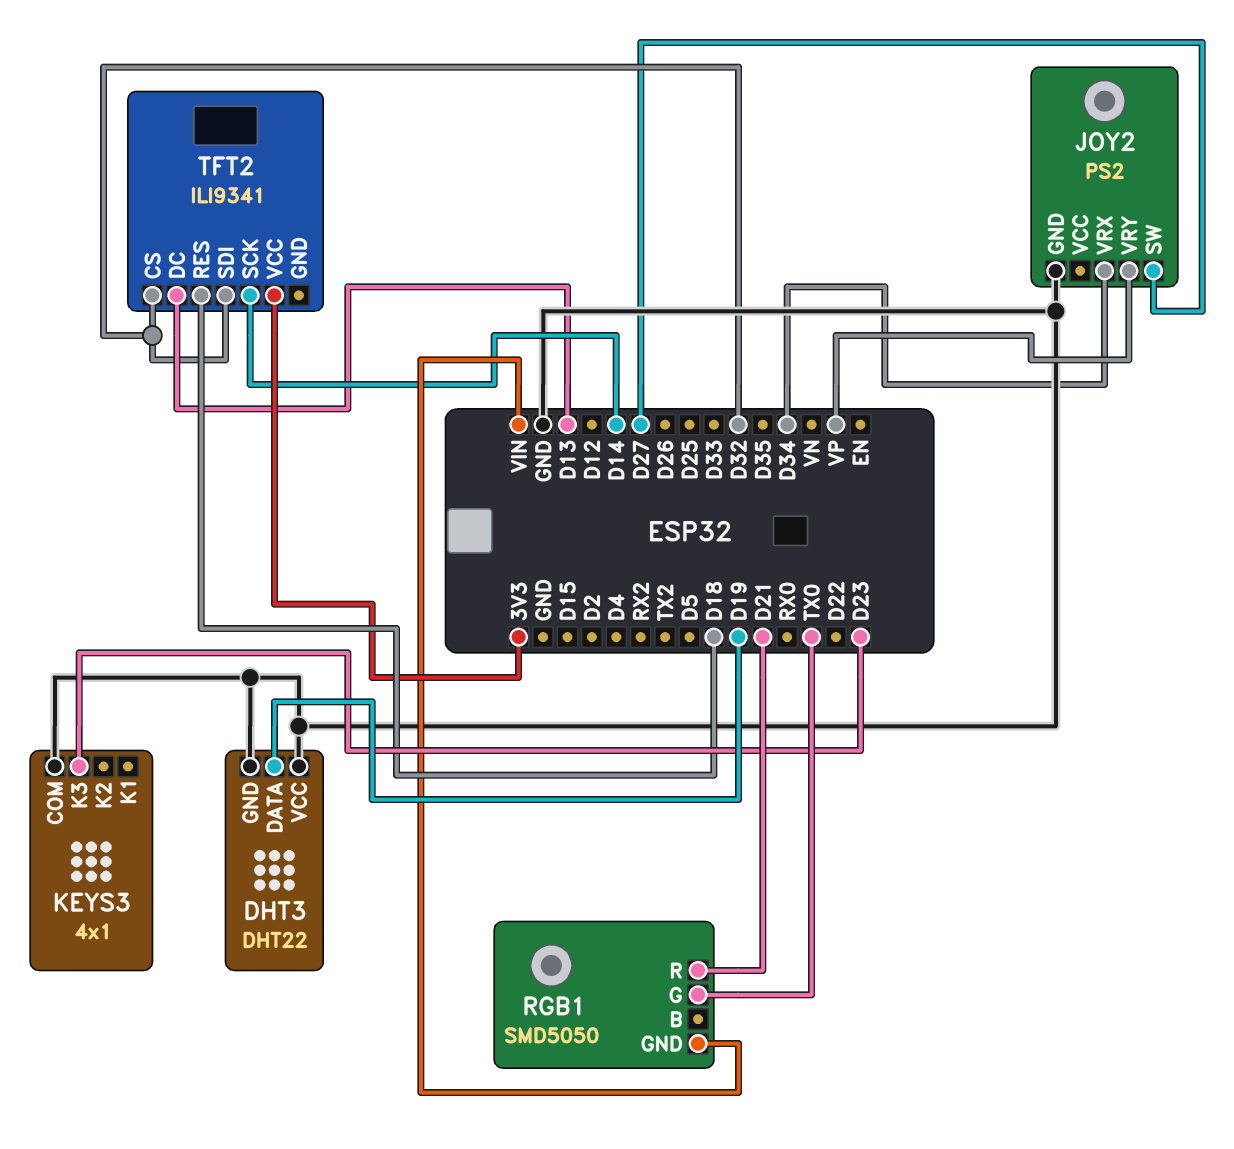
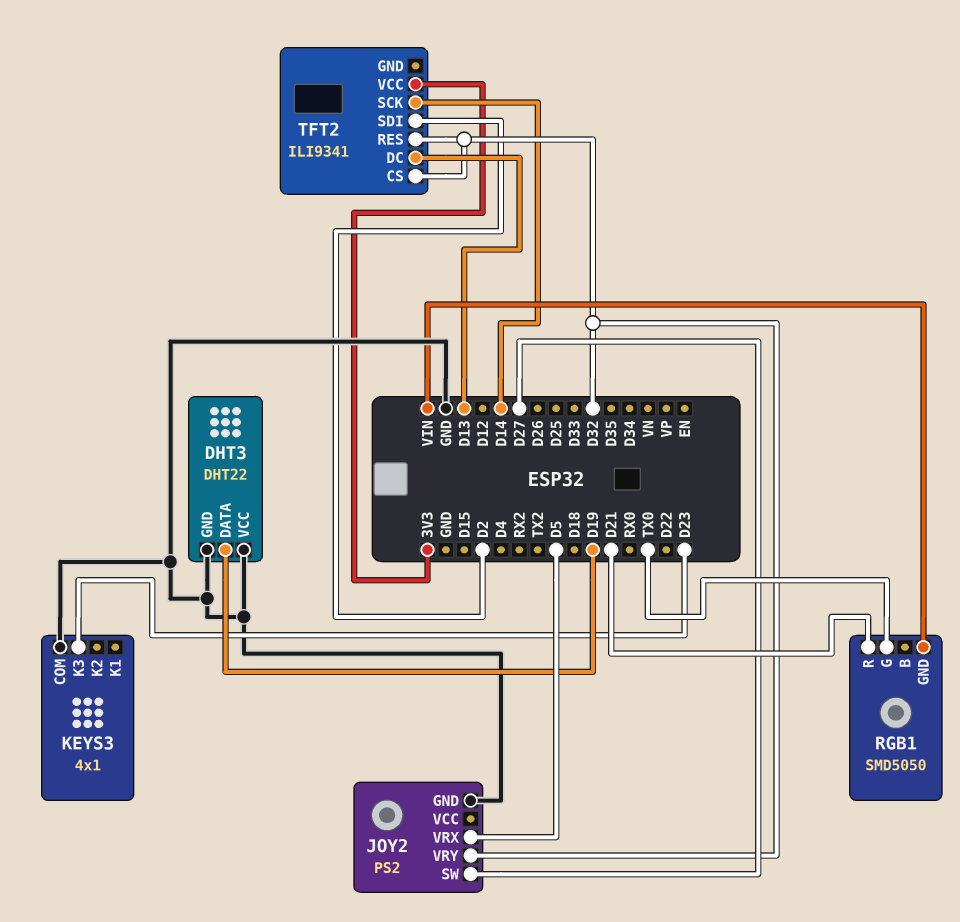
JOY2 pin VRX: D34 -> D5
JOY2 pin VRY: VP -> D32
TFT2 pin RES: D18 -> D32
TFT2 pin SDI: D32 -> D2

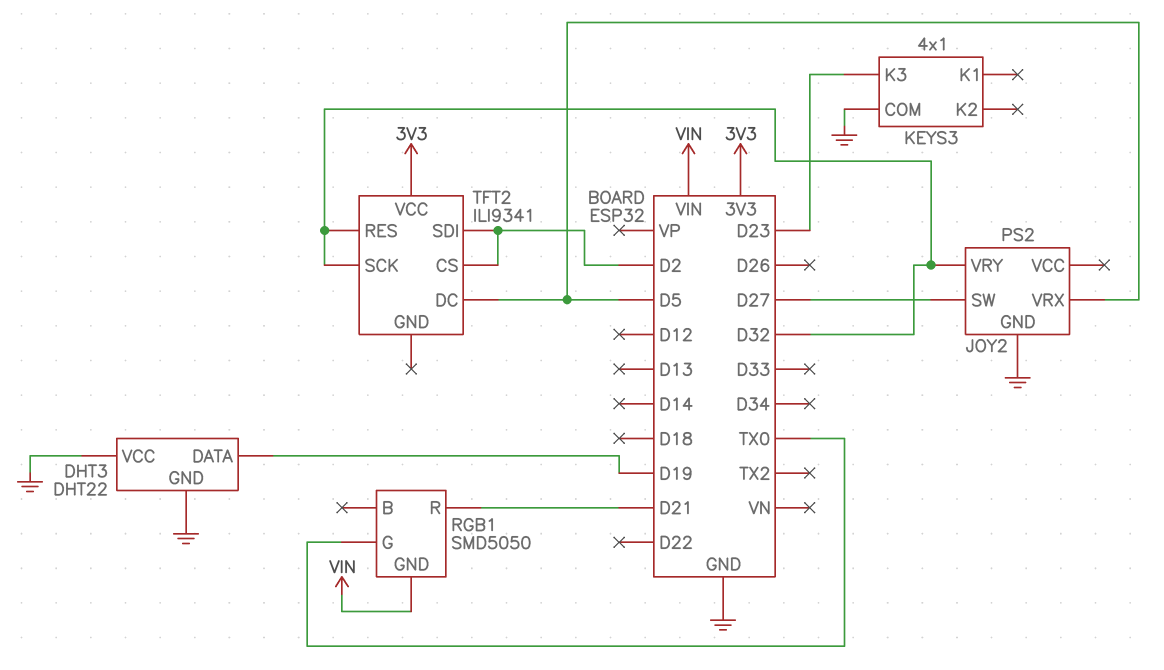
TFT2 pin CS: D32 -> D2
TFT2 pin DC: D13 -> D5
TFT2 pin SCK: D14 -> D32

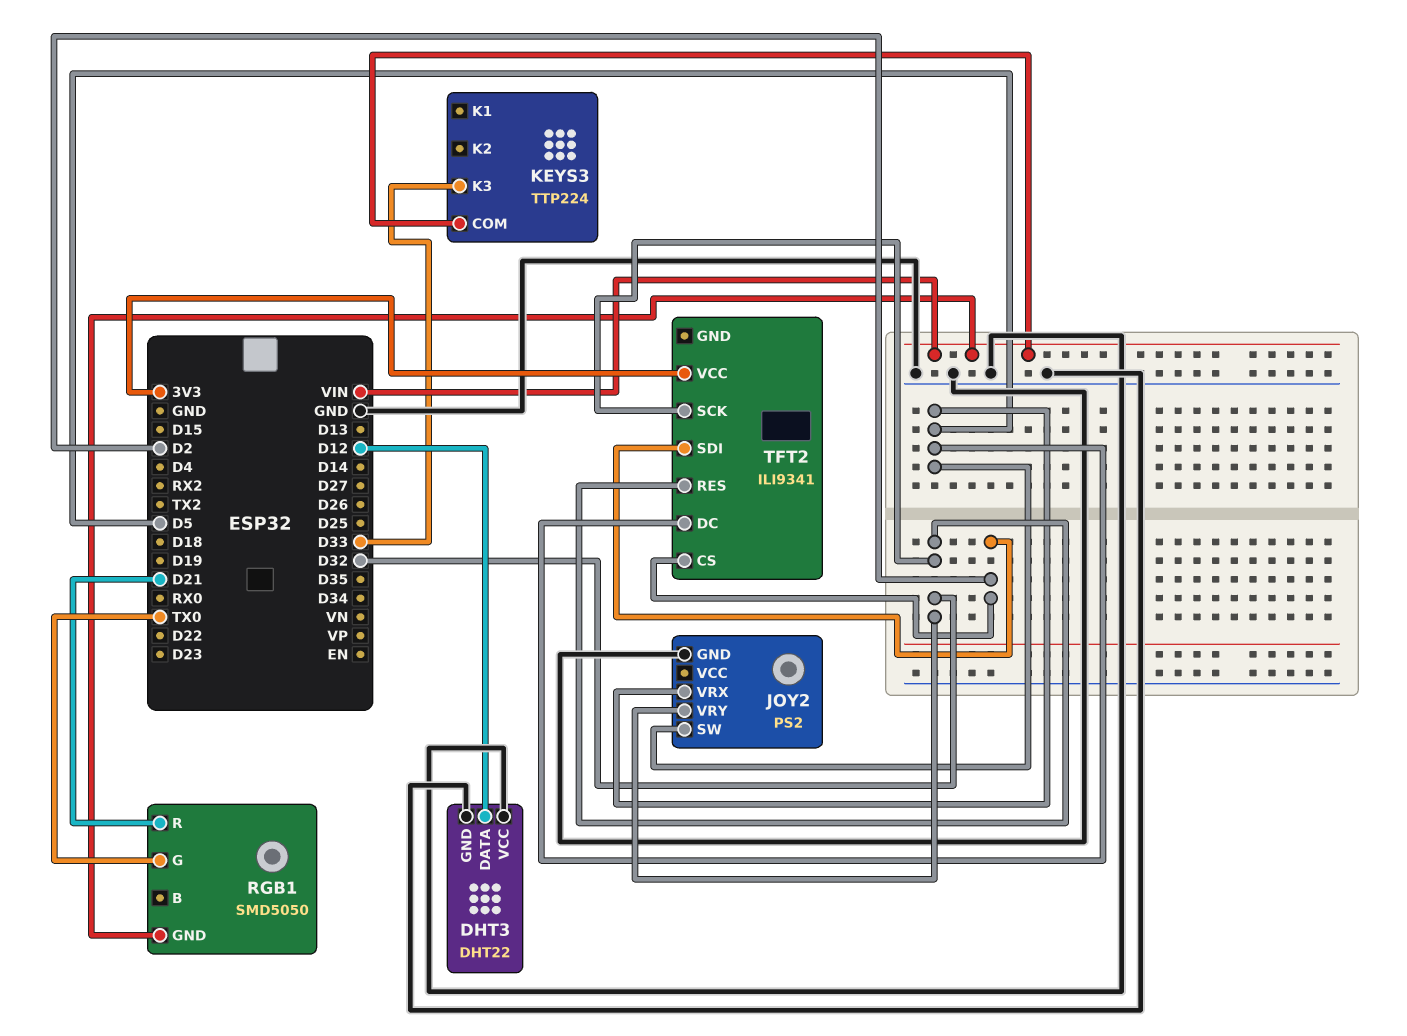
DHT3 pin DATA: D19 -> D12
JOY2 pin SW: D27 -> D5
KEYS3: 4x1 -> TTP224
KEYS3 pin COM: GND -> VIN
KEYS3 pin K3: D23 -> D33

